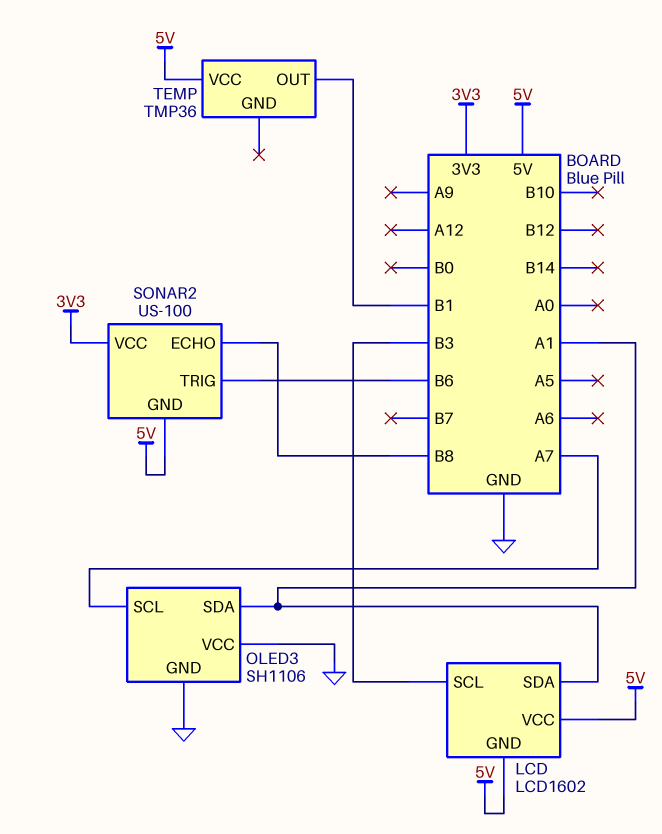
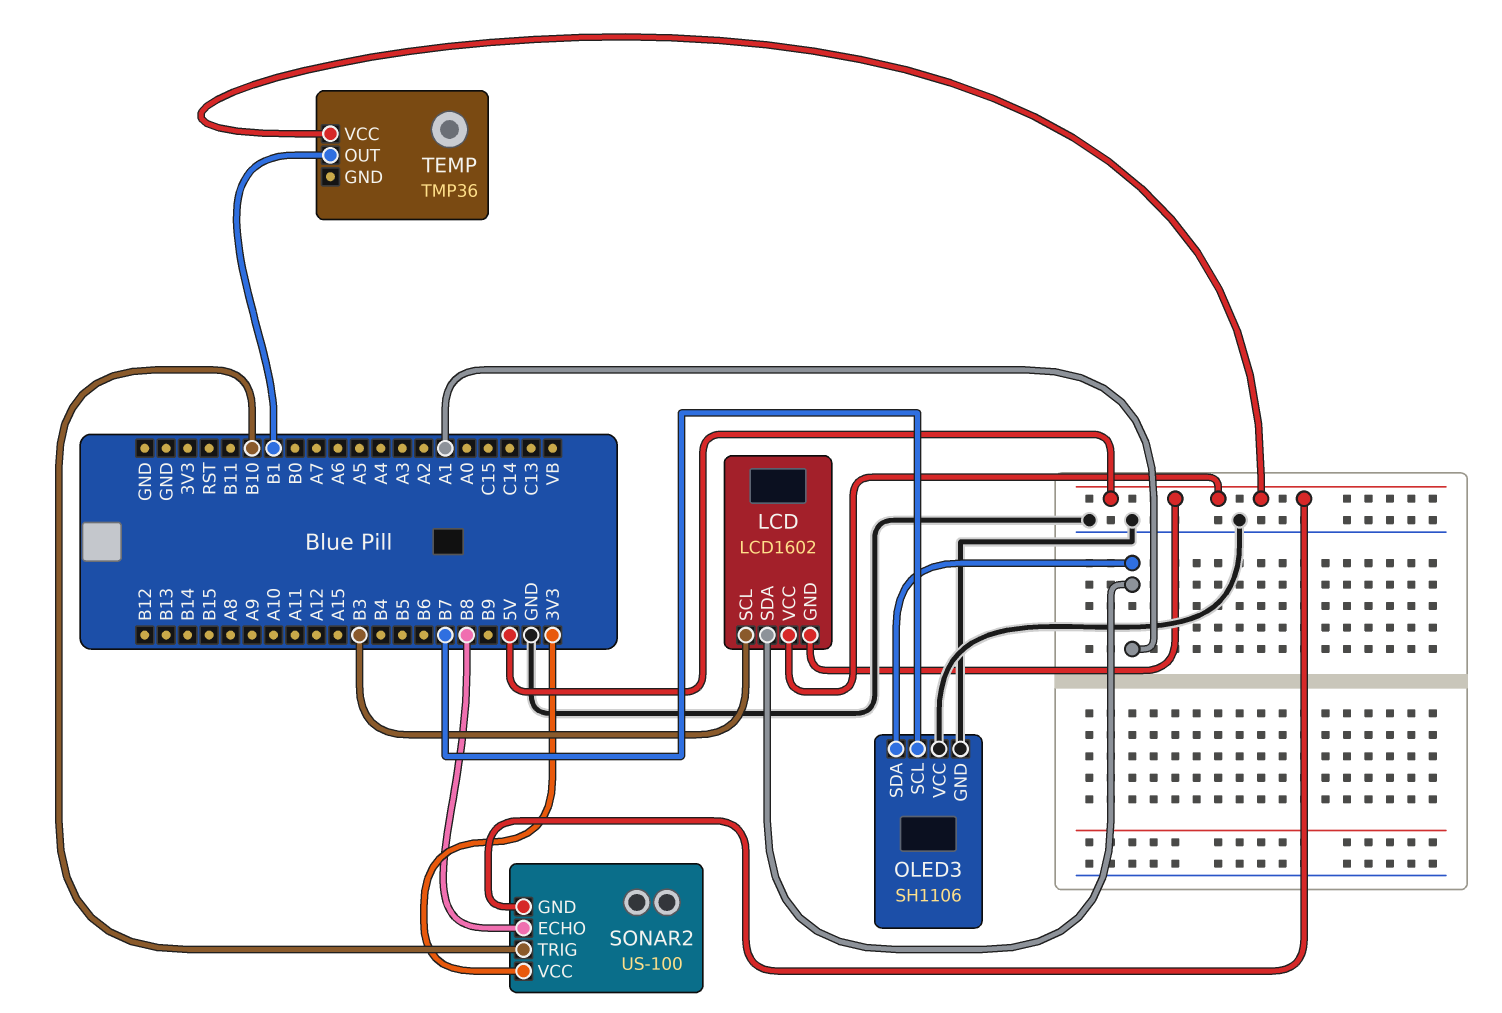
OLED3 pin SCL: A7 -> B7
SONAR2 pin TRIG: B6 -> B10

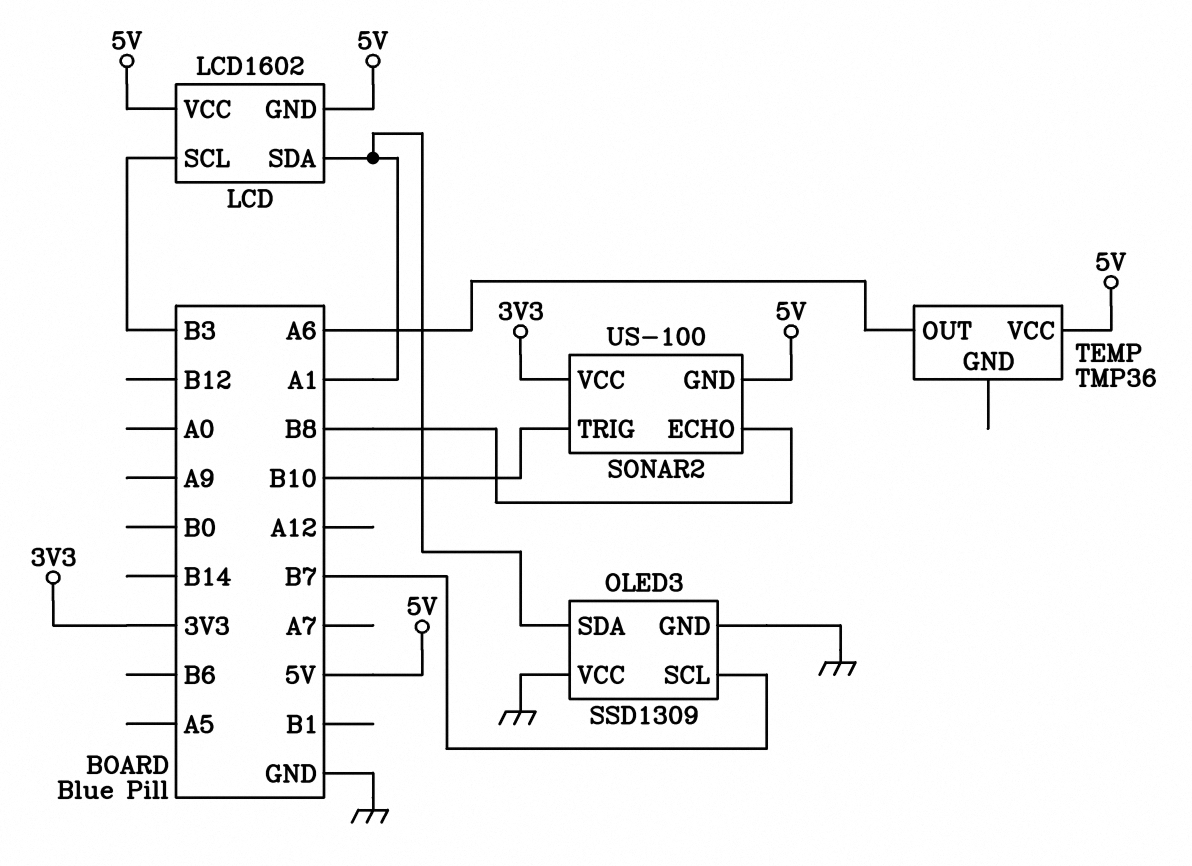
OLED3: SH1106 -> SSD1309
TEMP pin OUT: B1 -> A6

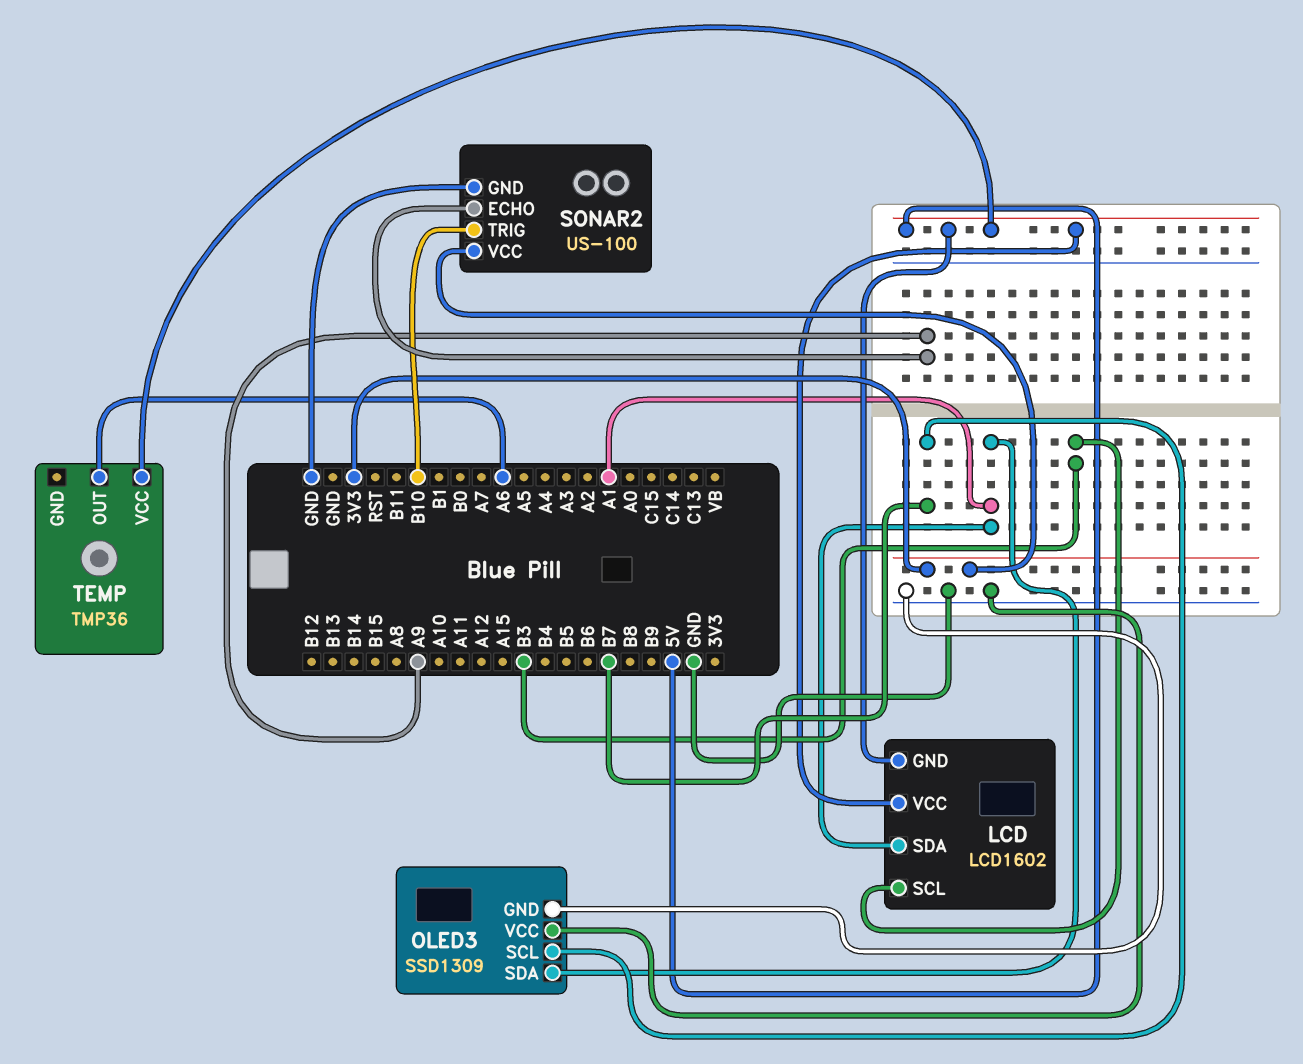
SONAR2 pin ECHO: B8 -> A9
SONAR2 pin GND: 5V -> GND

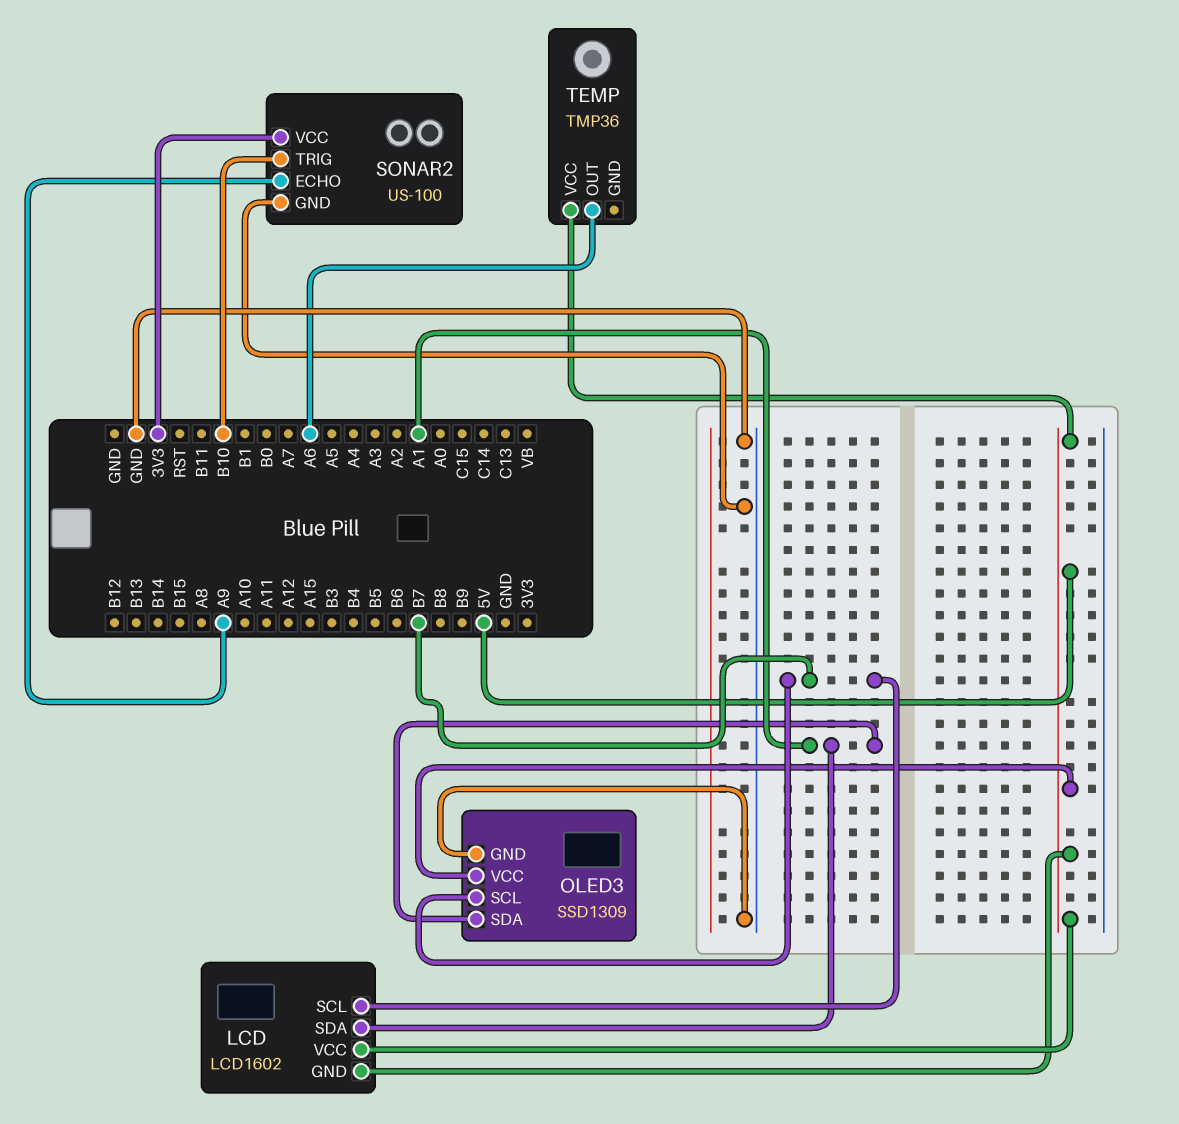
LCD pin SCL: B3 -> B7
OLED3 pin VCC: GND -> 5V

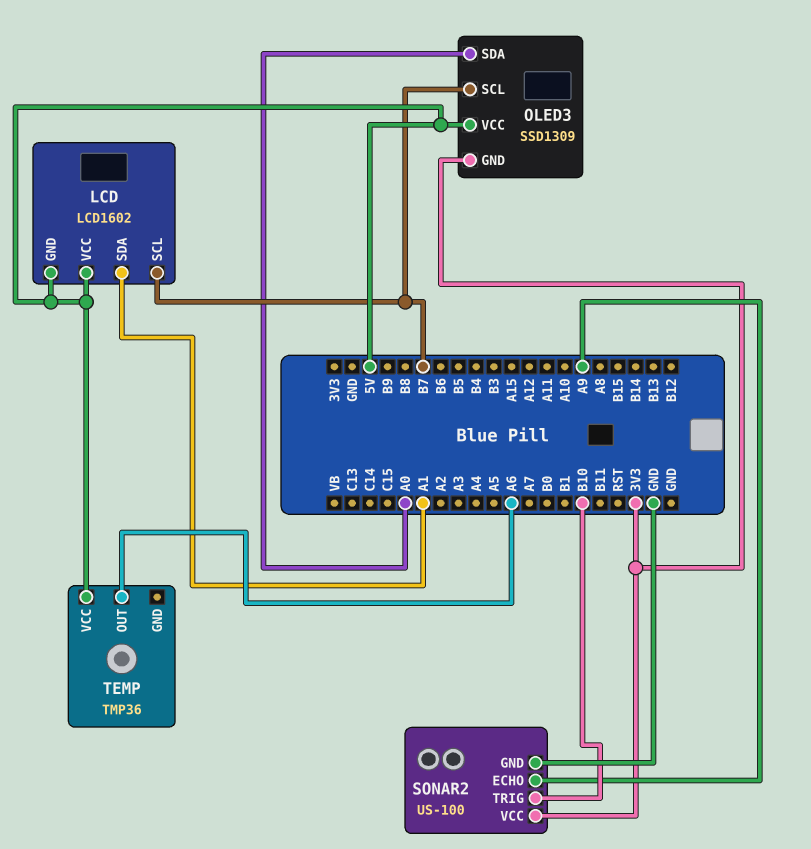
OLED3 pin GND: GND -> 3V3
OLED3 pin SDA: A1 -> A0

